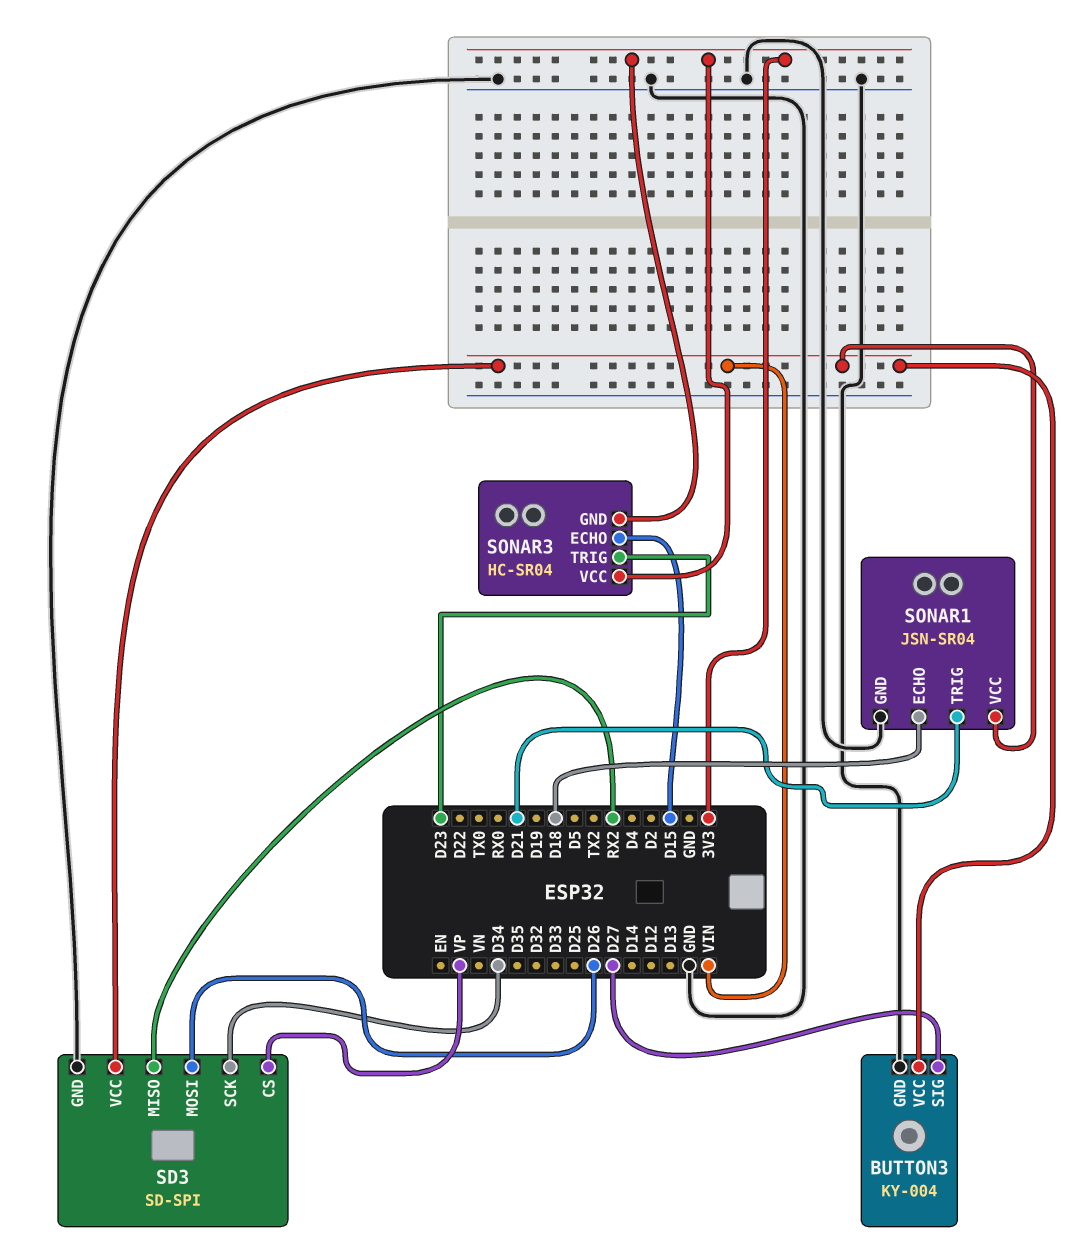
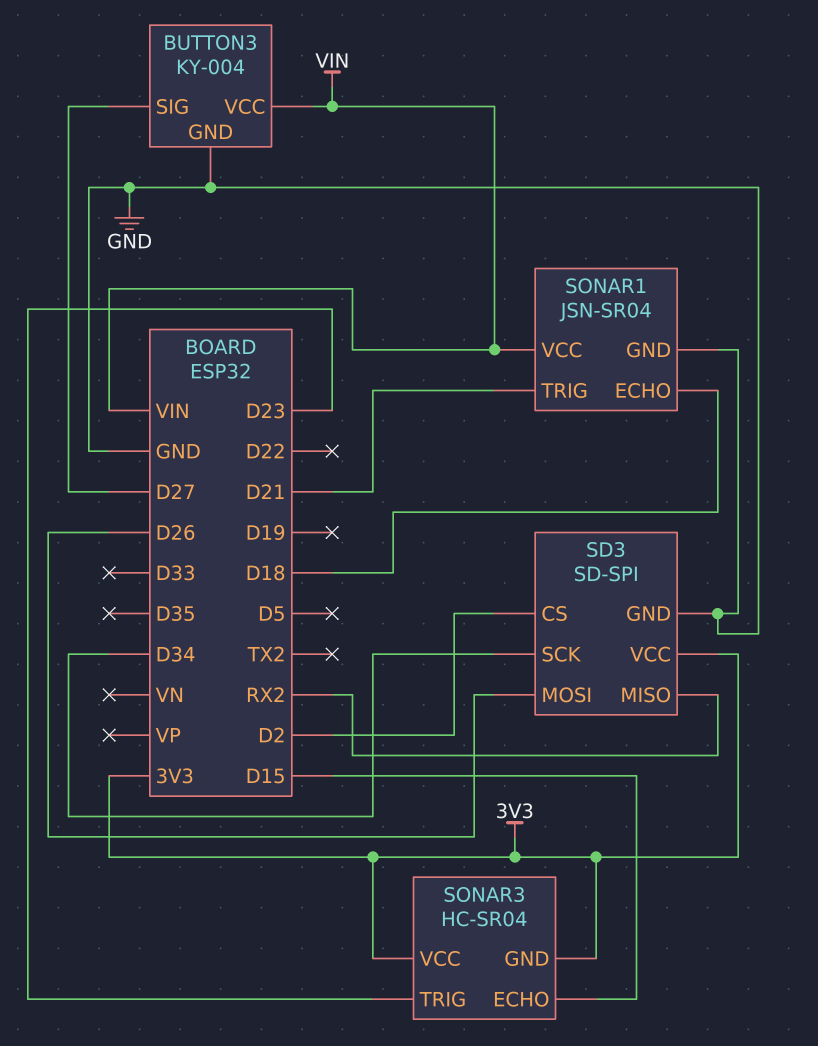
SD3 pin CS: VP -> D2
SD3 pin VCC: VIN -> 3V3

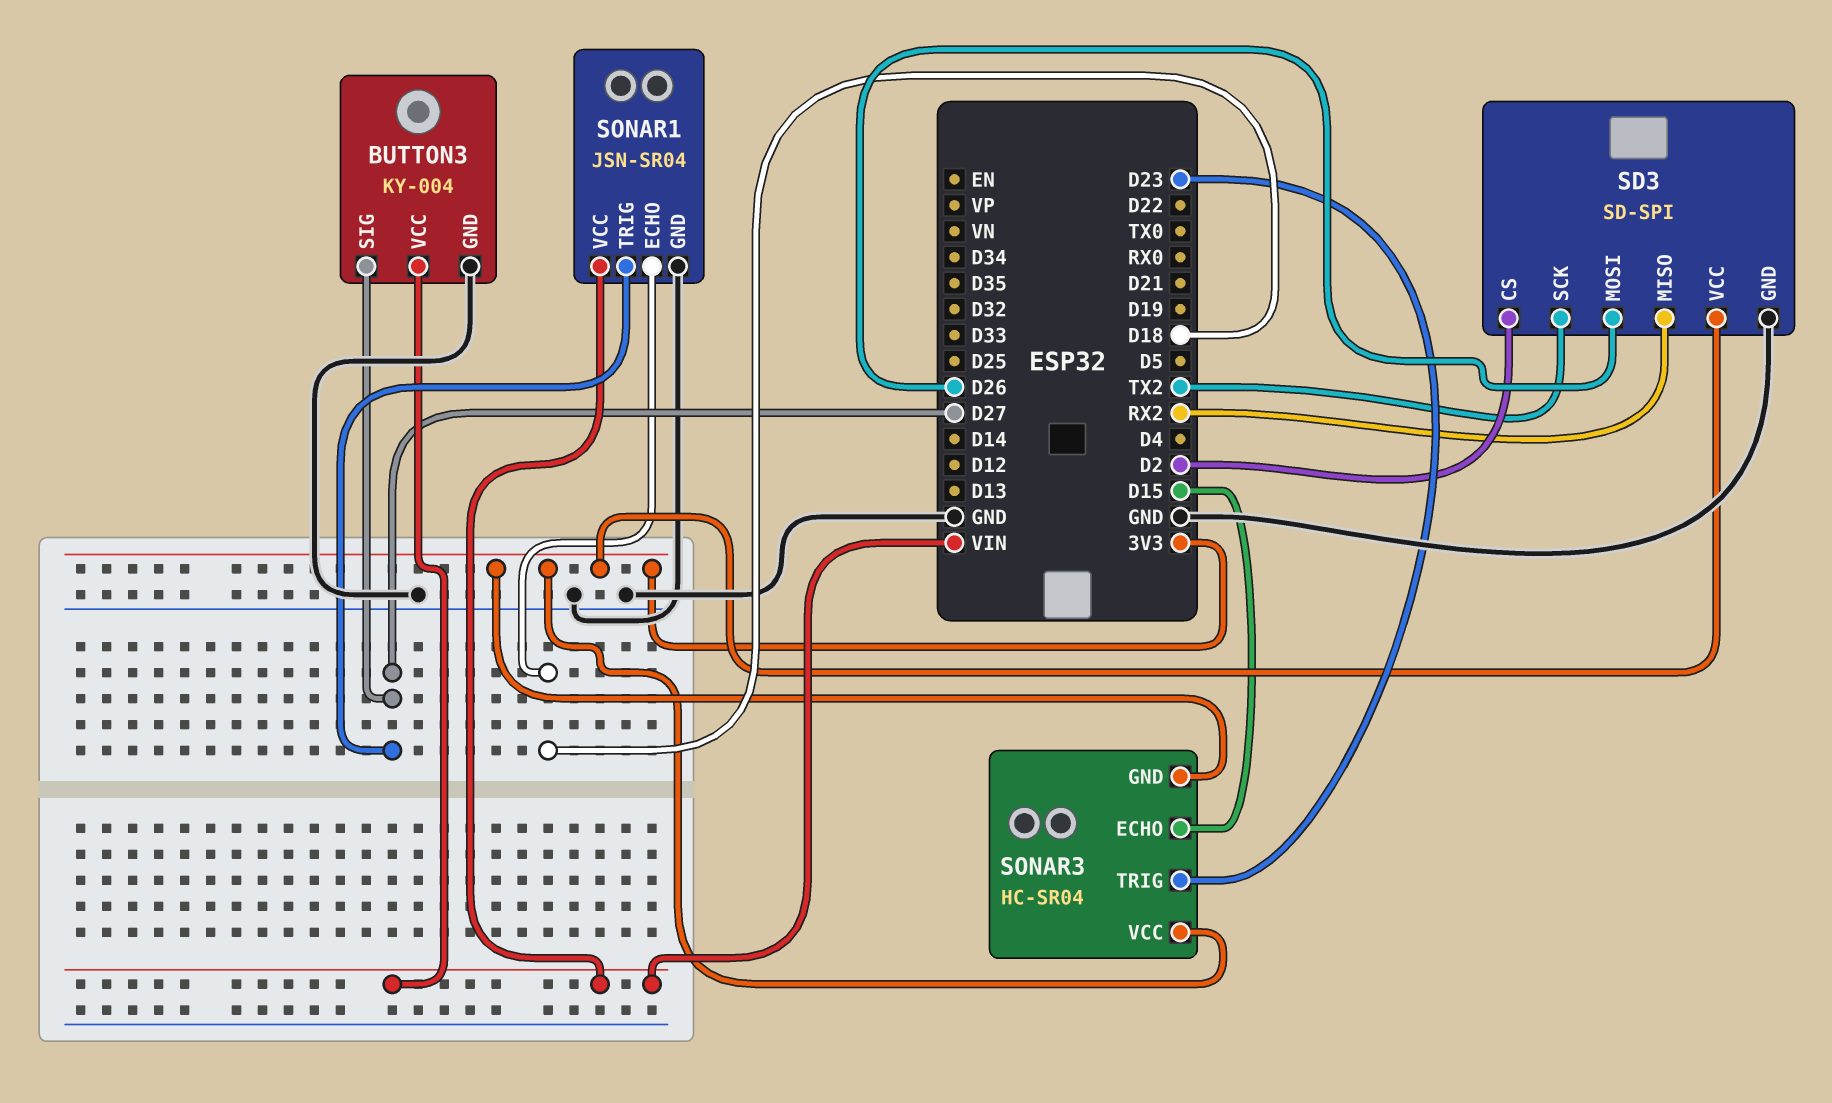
SD3 pin SCK: D34 -> TX2
SONAR1 pin TRIG: D21 -> D27

